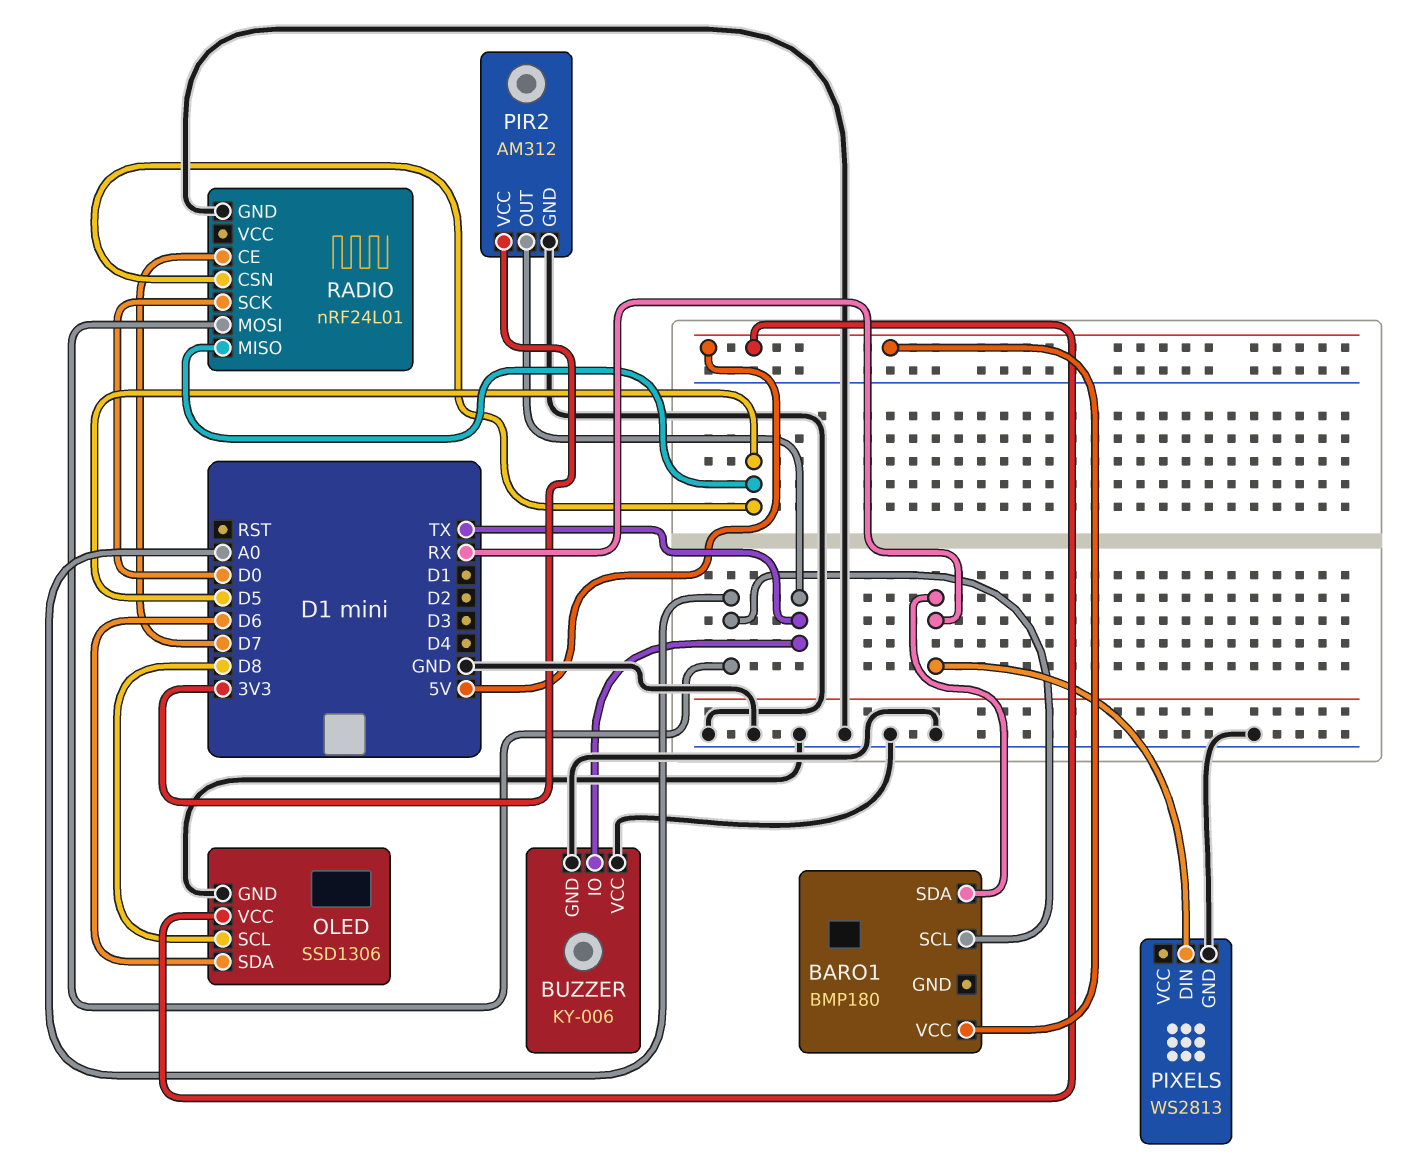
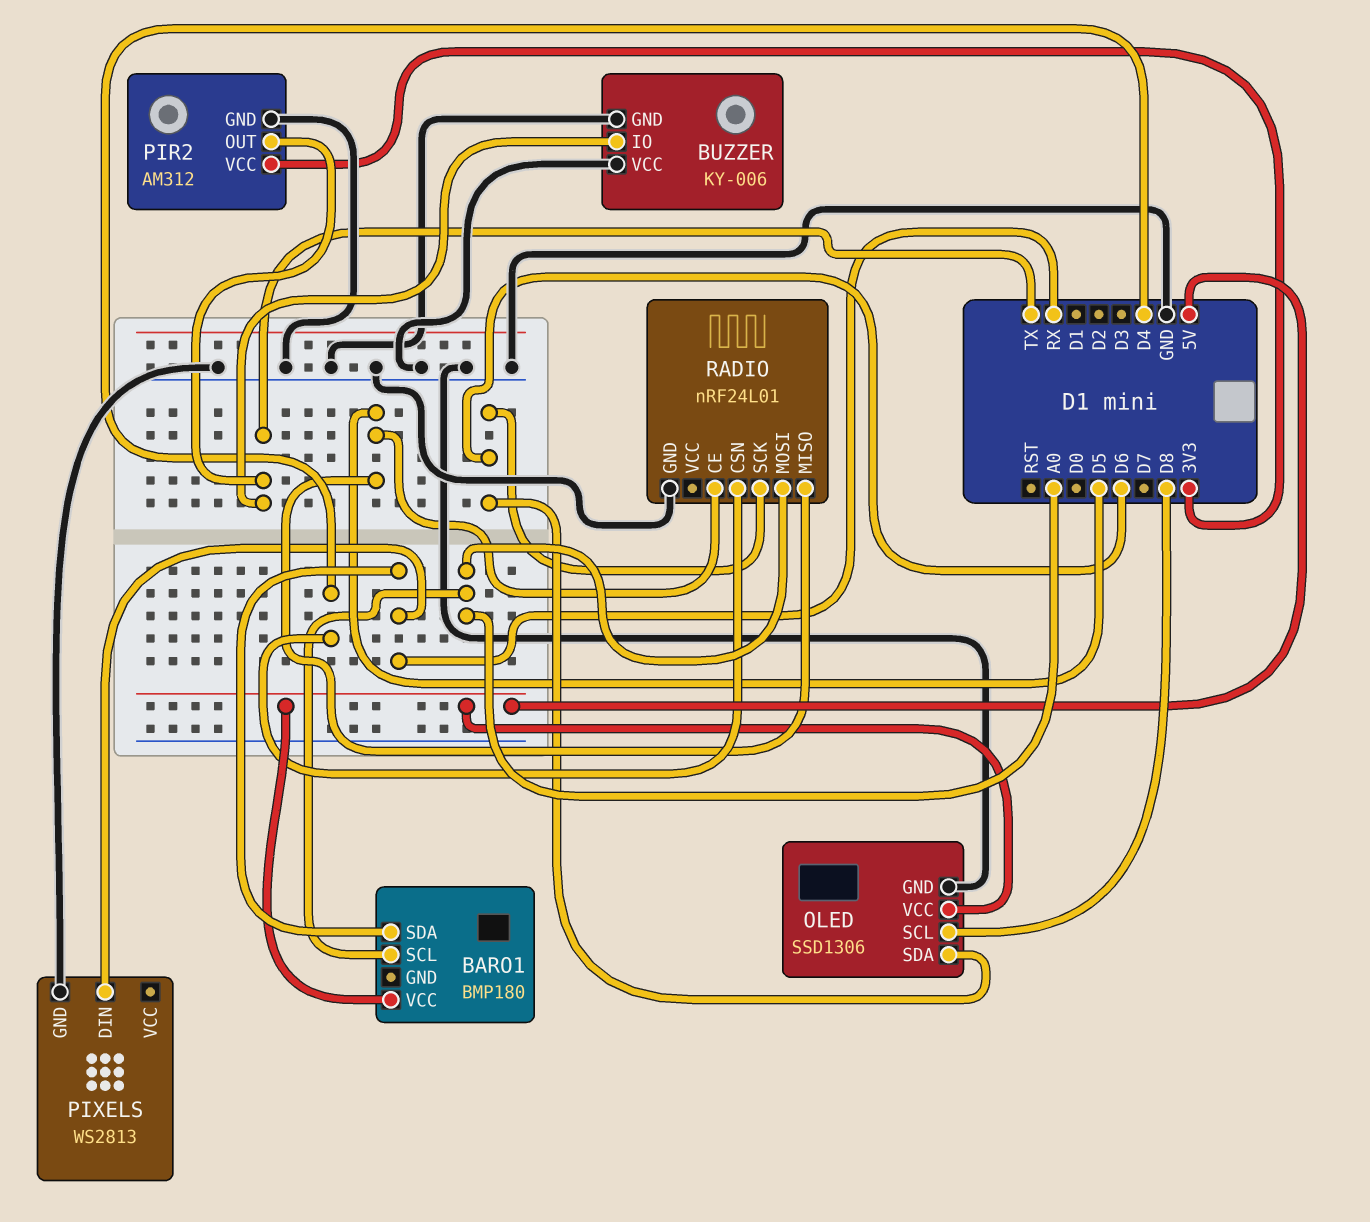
RADIO pin CE: D7 -> D5
RADIO pin CSN: D5 -> D4
RADIO pin SCK: D0 -> D6

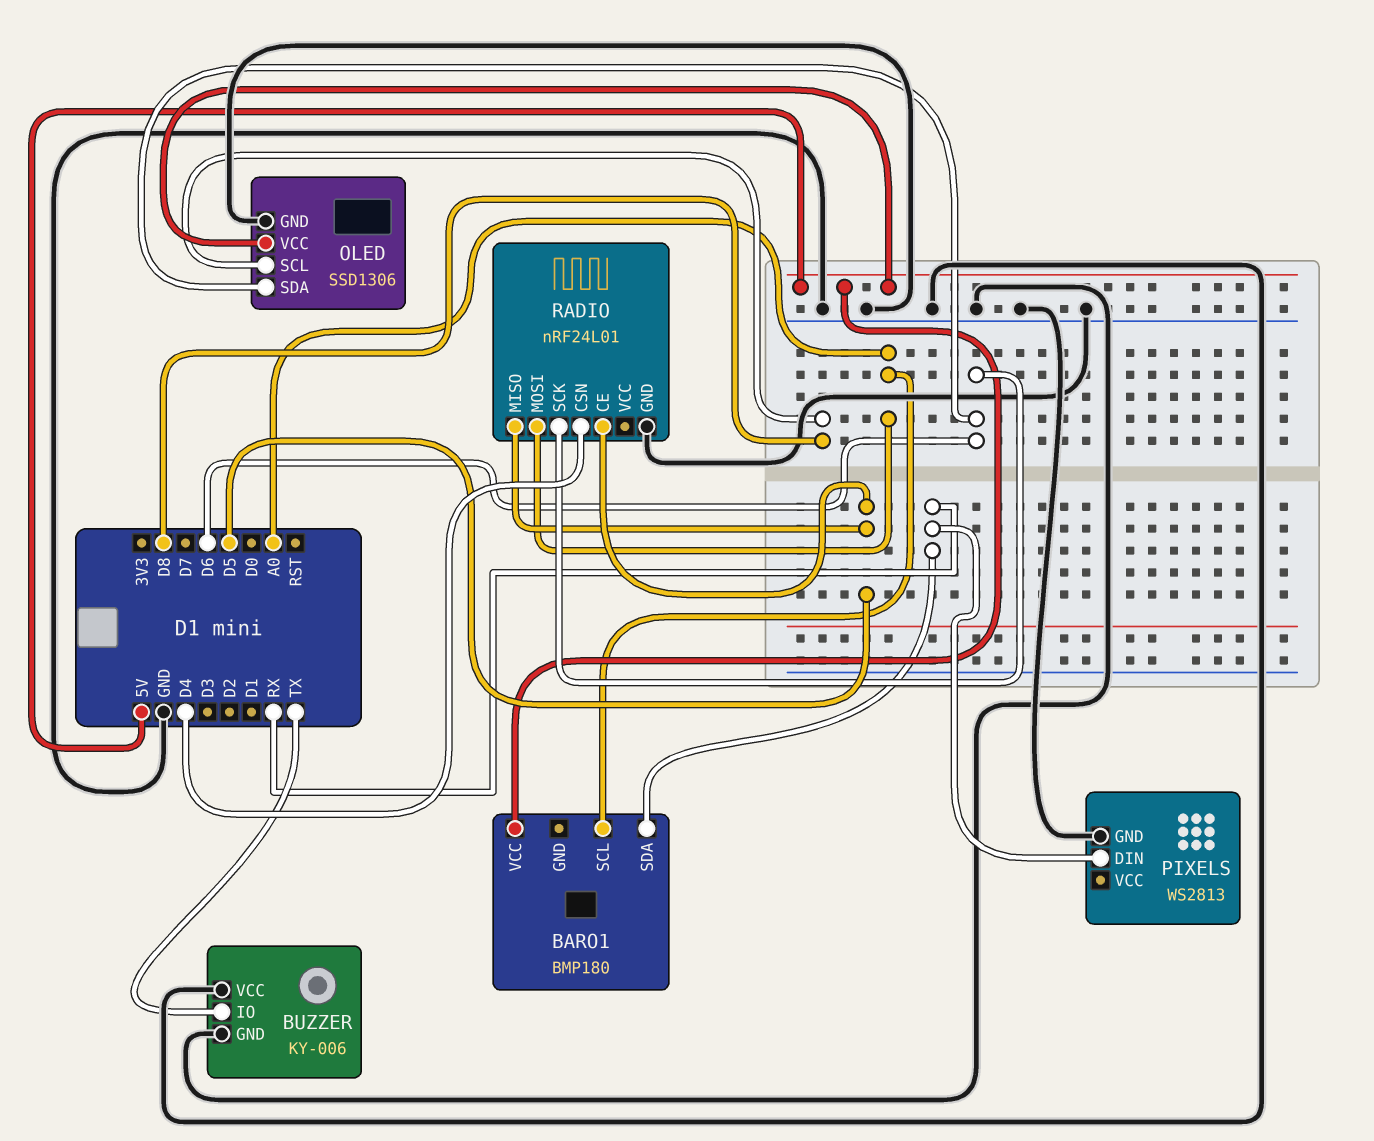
PIR2: AM312 -> none
PIR2 pin GND: GND -> none
PIR2 pin OUT: TX -> none
PIR2 pin VCC: 3V3 -> none

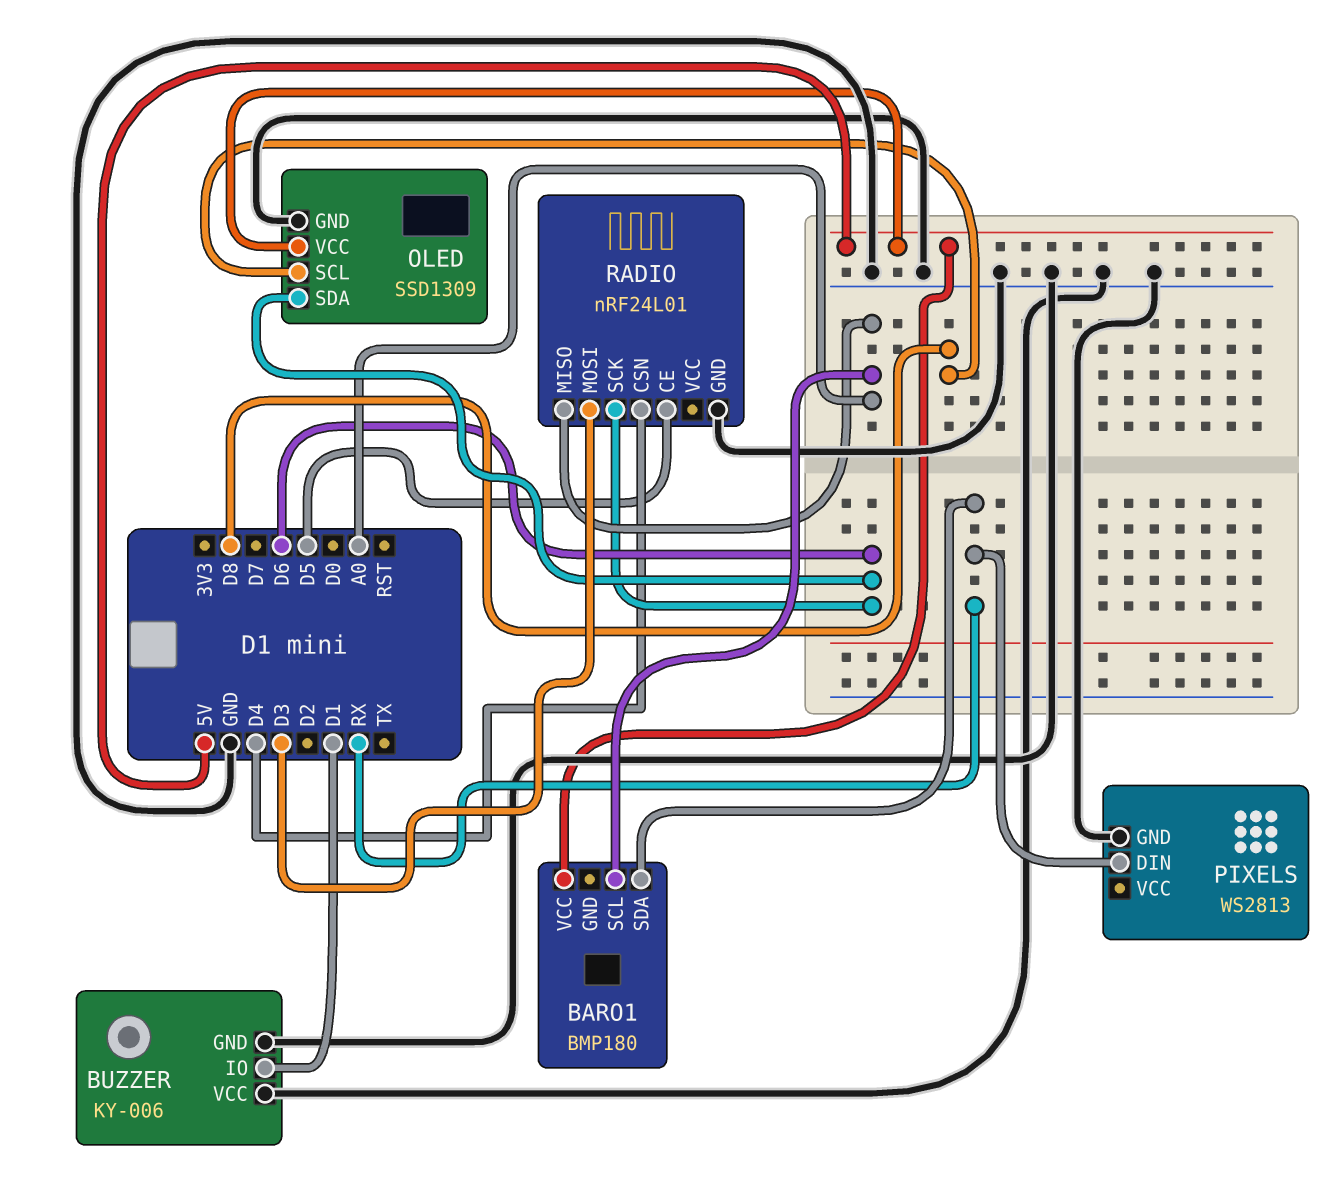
BUZZER pin IO: TX -> D1
OLED: SSD1306 -> SSD1309
RADIO pin MISO: D5 -> A0
RADIO pin MOSI: A0 -> D3

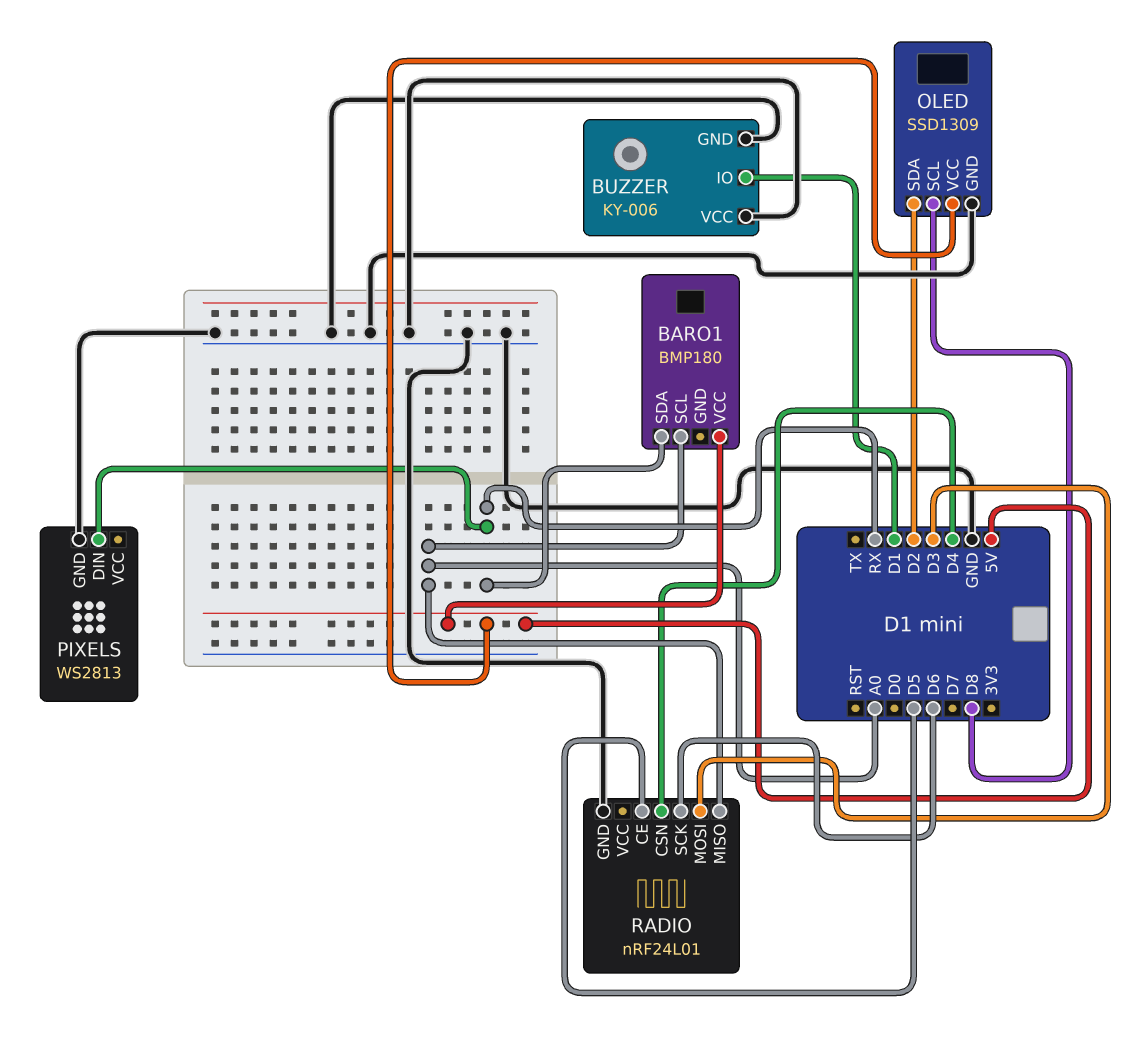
OLED pin SDA: D6 -> D2

